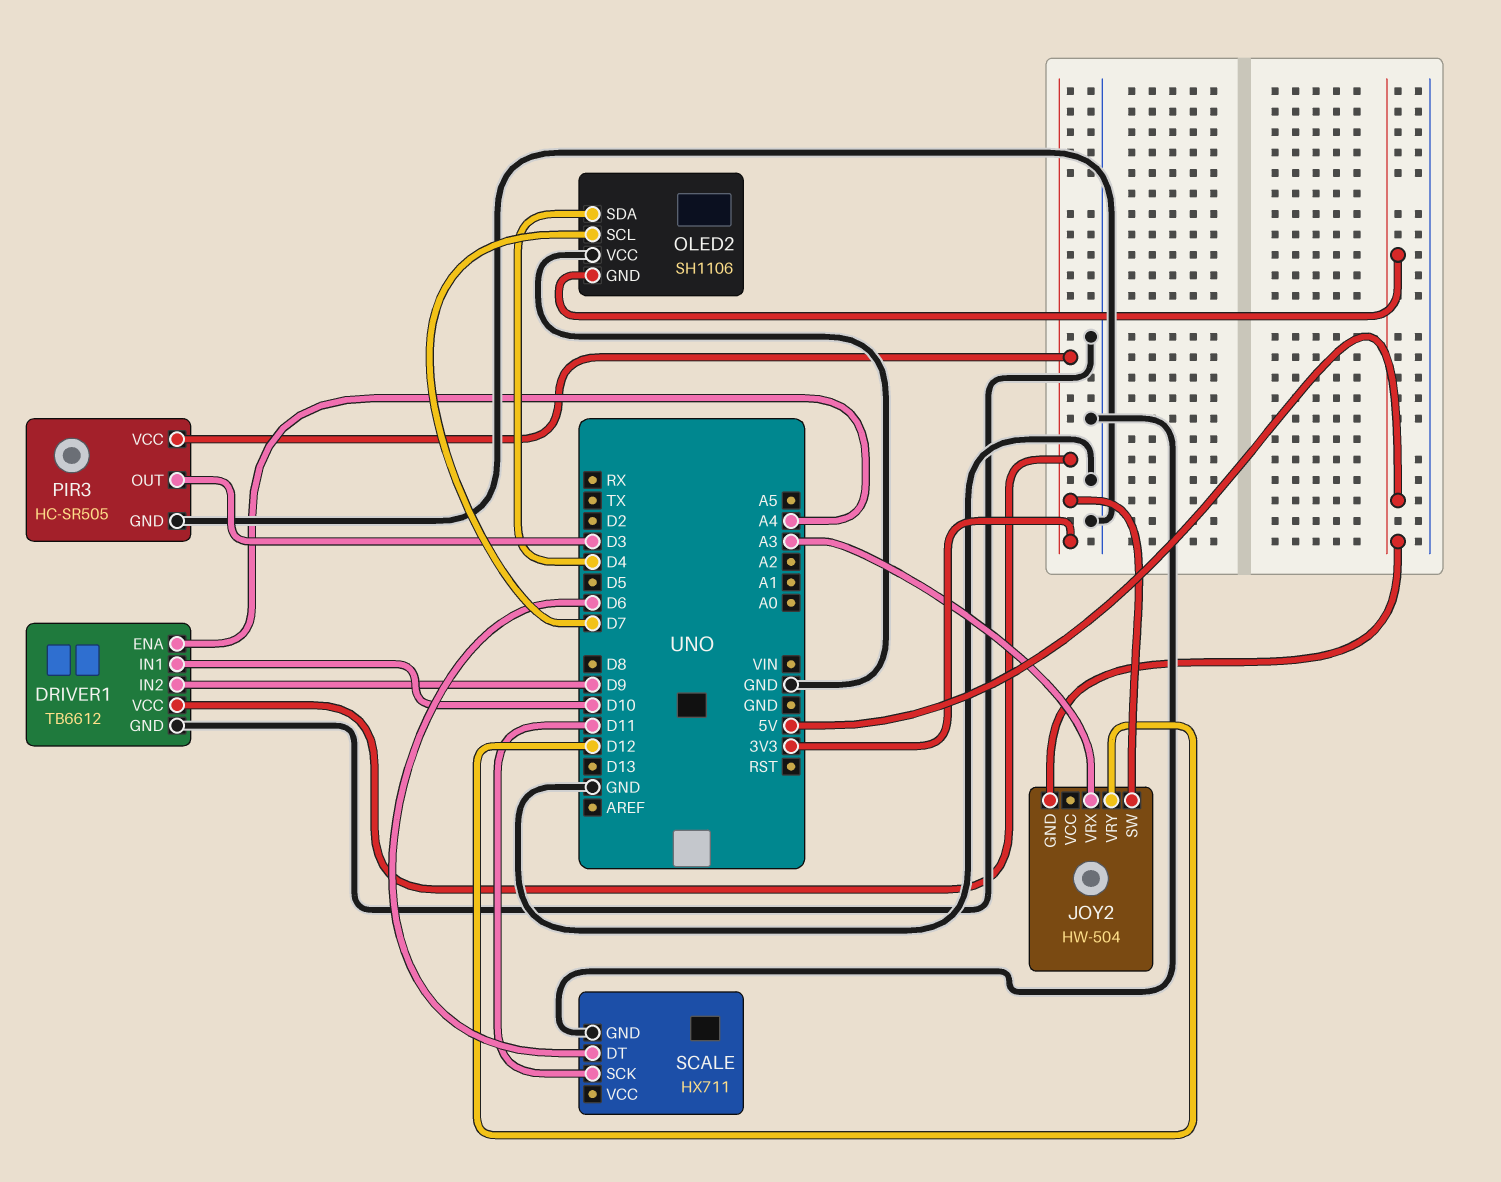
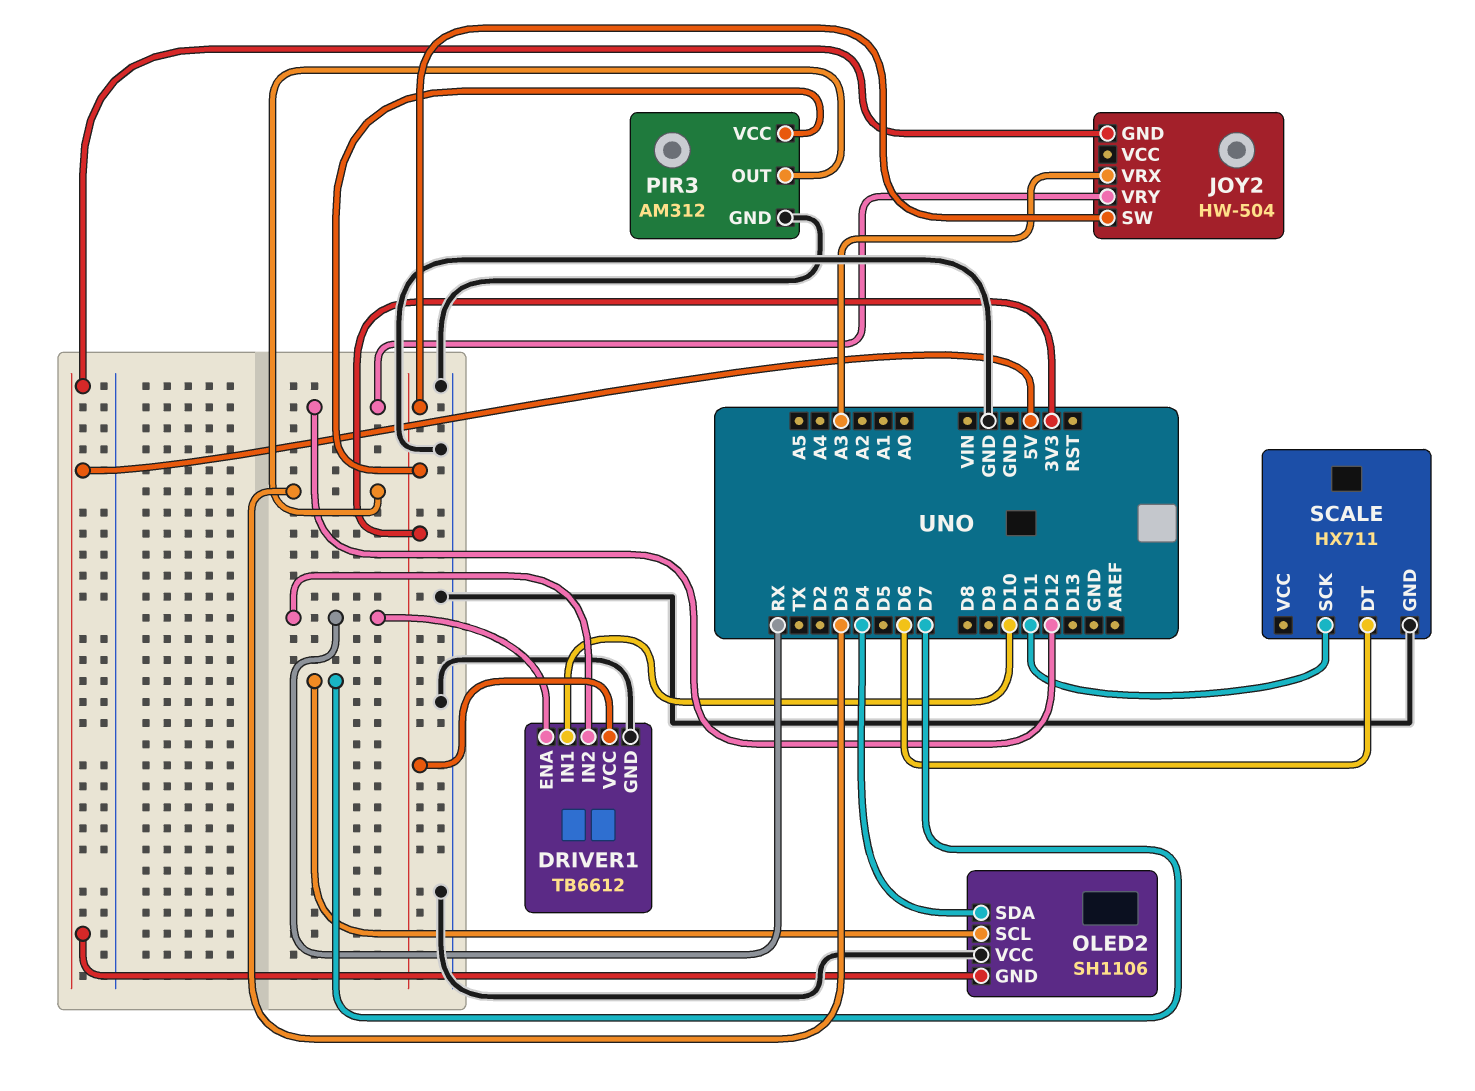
DRIVER1 pin ENA: A4 -> RX
DRIVER1 pin IN2: D9 -> RX
PIR3: HC-SR505 -> AM312

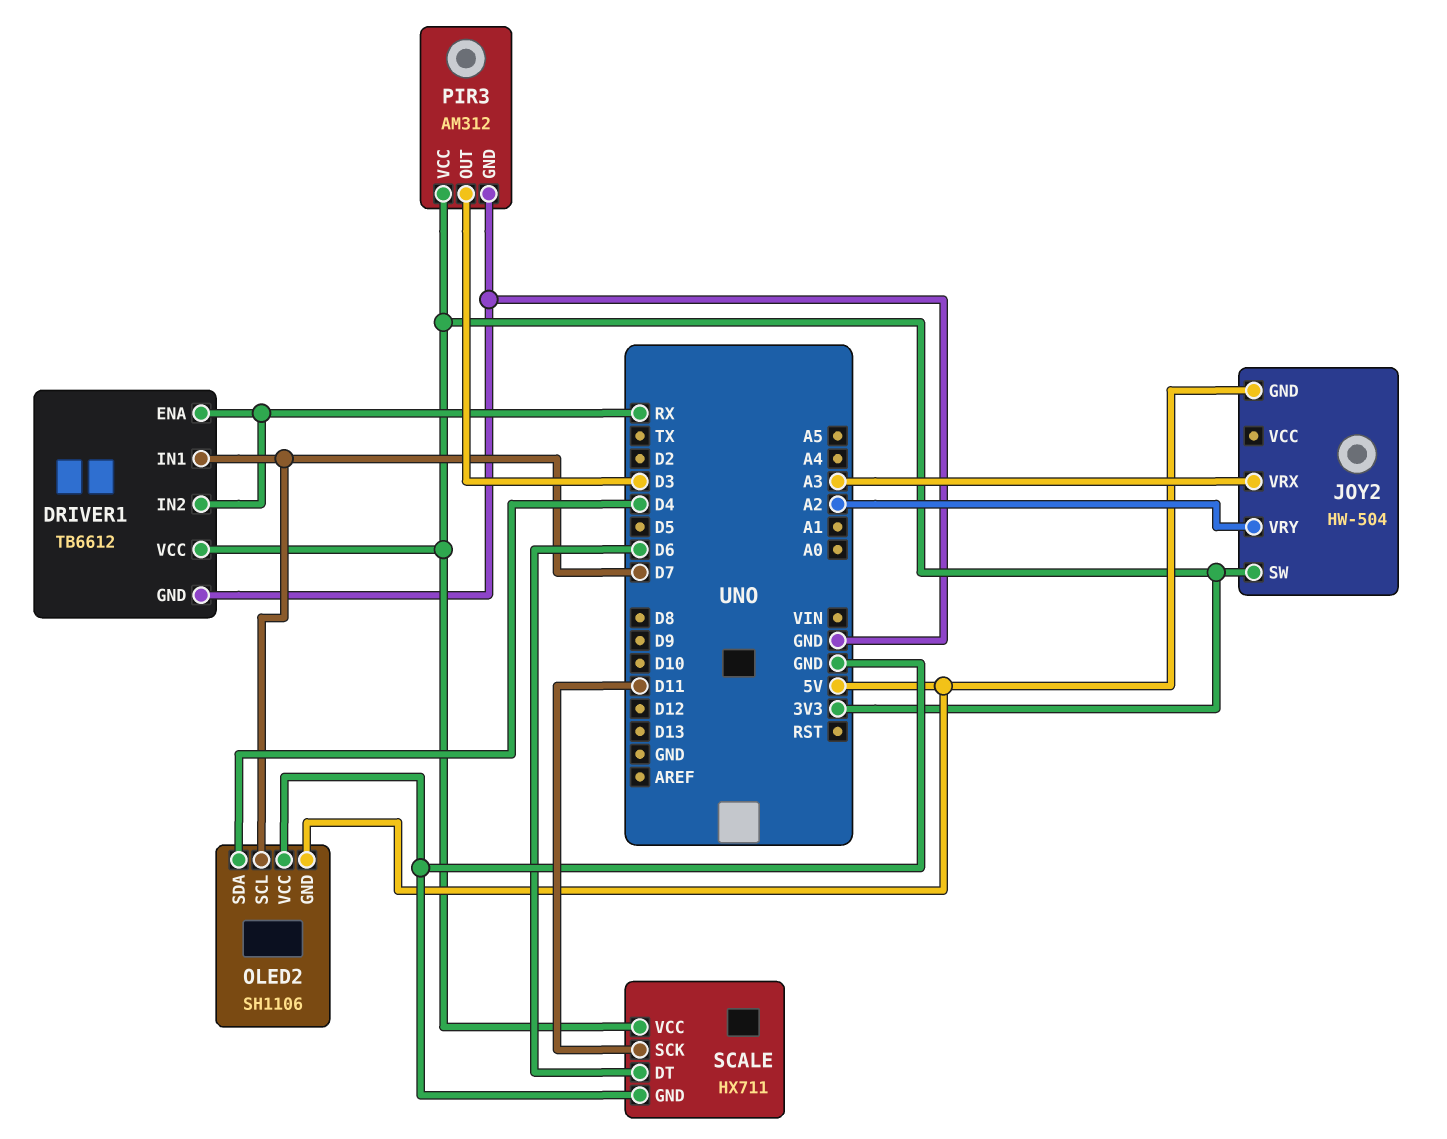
DRIVER1 pin IN1: D10 -> D7
JOY2 pin VRY: D12 -> A2
SCALE pin VCC: none -> 3V3

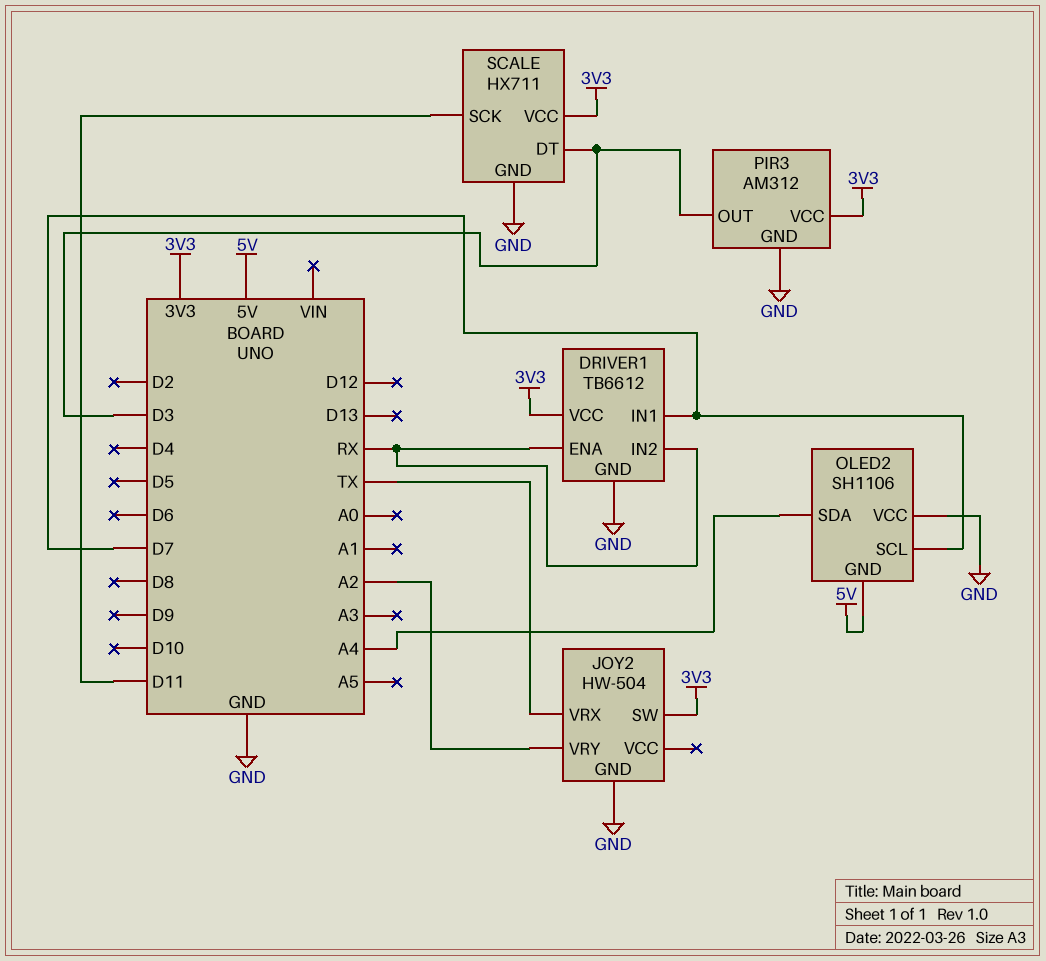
JOY2 pin GND: 5V -> GND
JOY2 pin VRX: A3 -> TX
OLED2 pin SDA: D4 -> A4
SCALE pin DT: D6 -> D3

